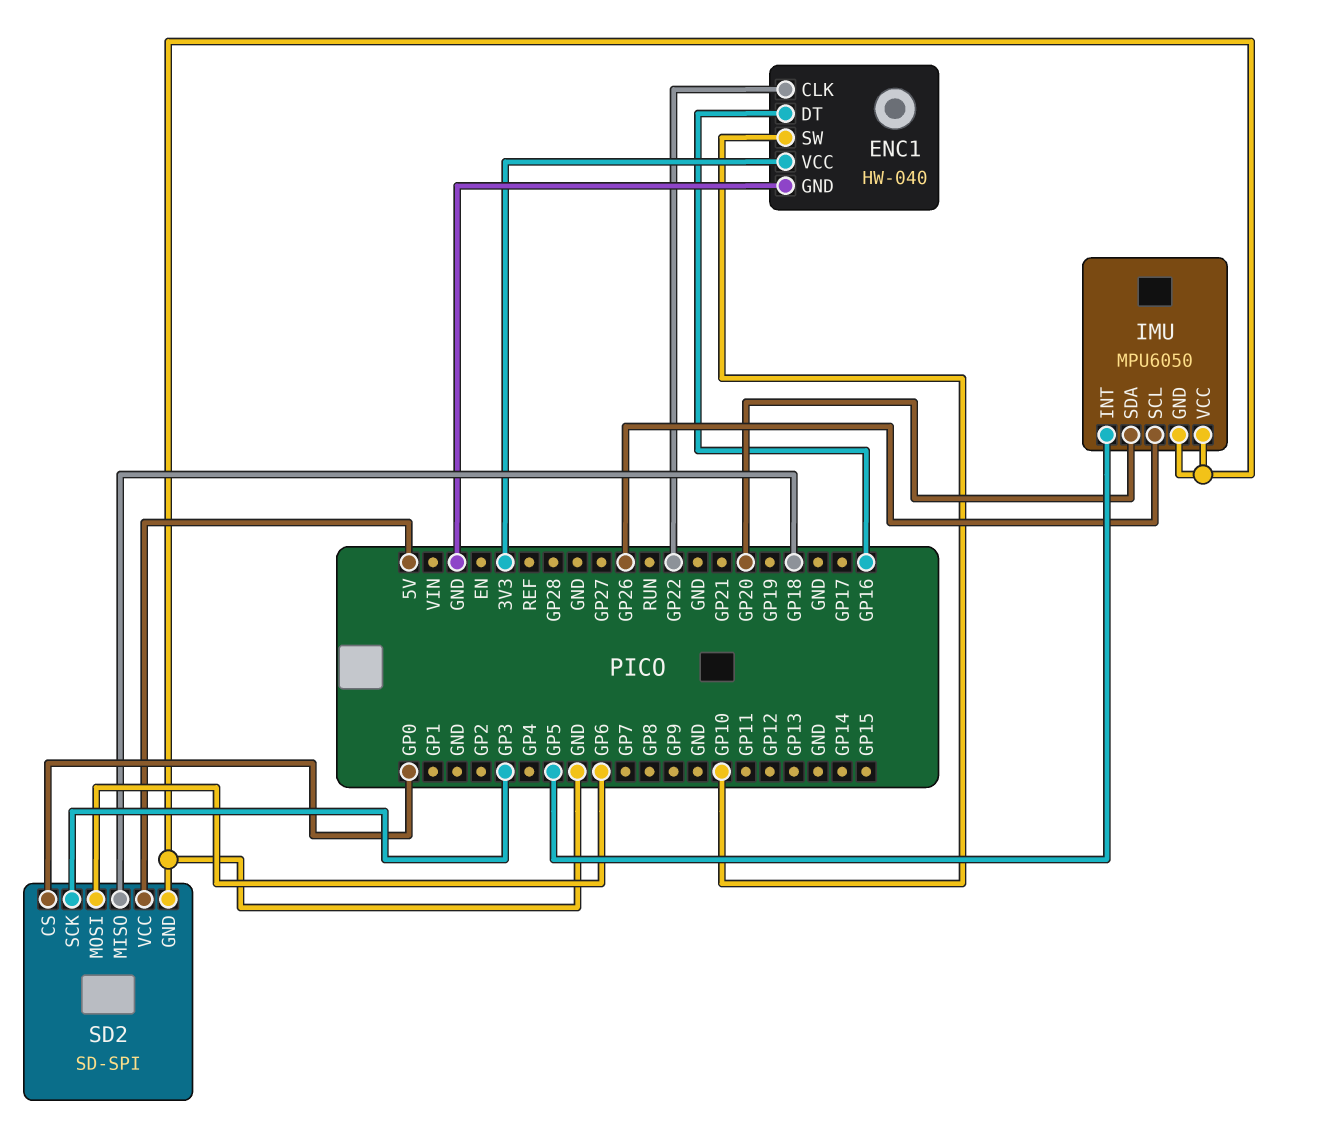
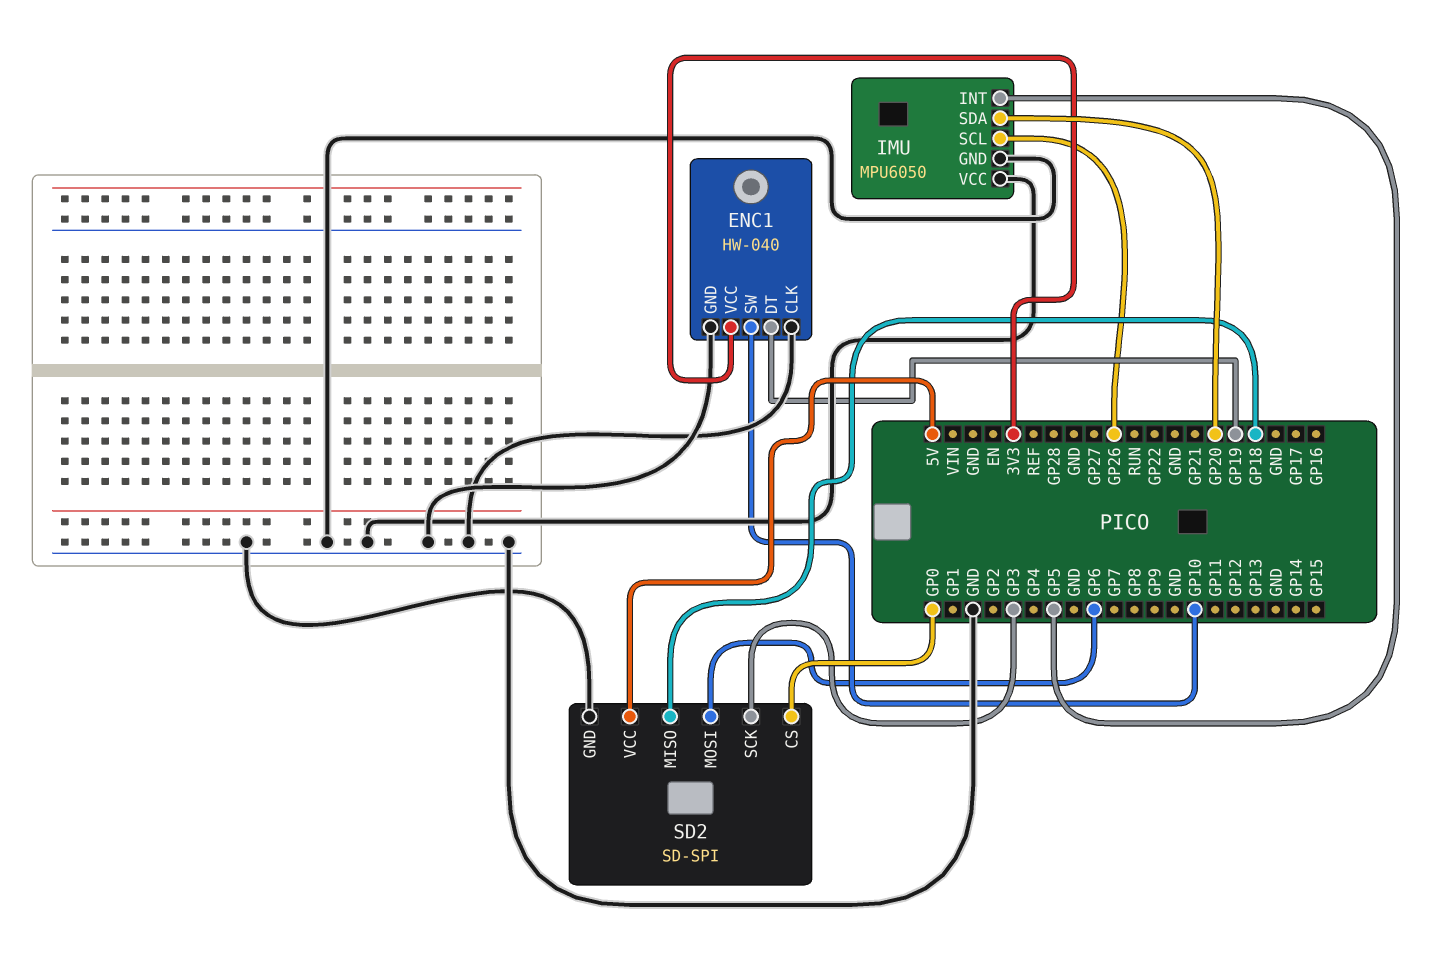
ENC1 pin CLK: GP22 -> GND
ENC1 pin DT: GP16 -> GP19

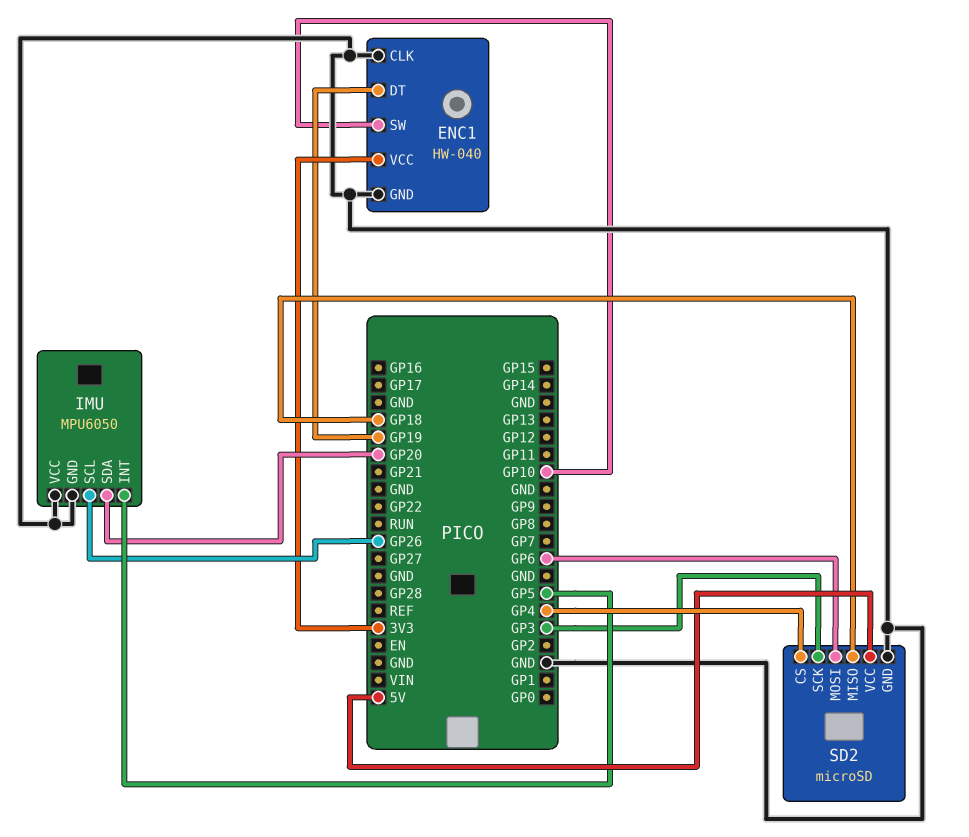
SD2: SD-SPI -> microSD
SD2 pin CS: GP0 -> GP4

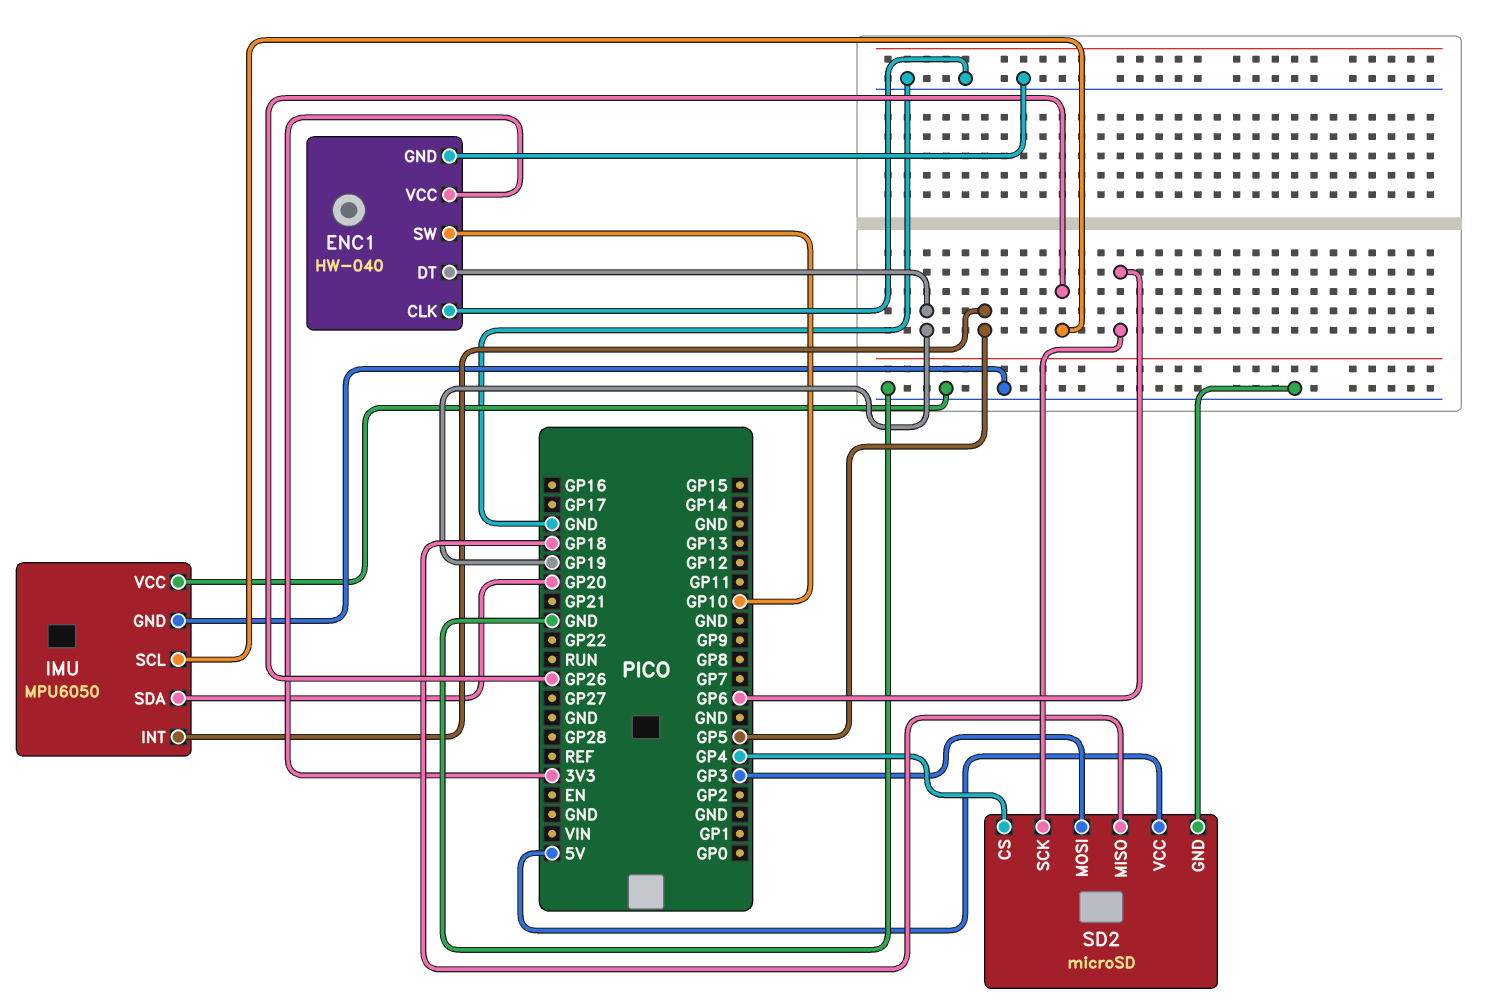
SD2 pin MOSI: GP6 -> GP3
SD2 pin SCK: GP3 -> GP6

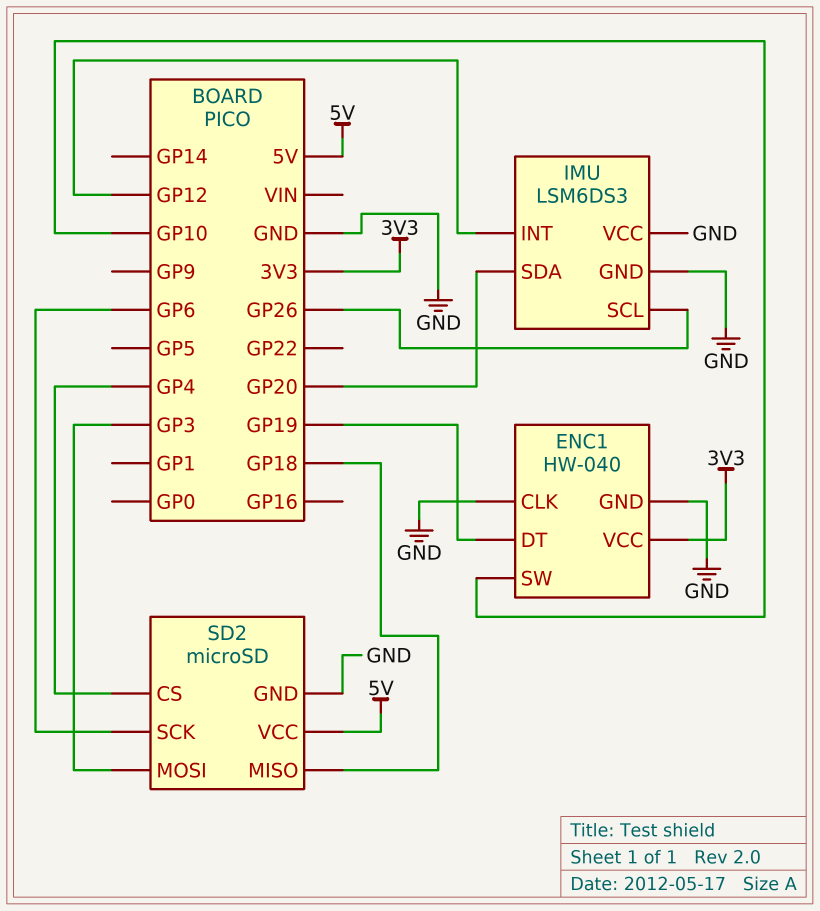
IMU: MPU6050 -> LSM6DS3
IMU pin INT: GP5 -> GP12

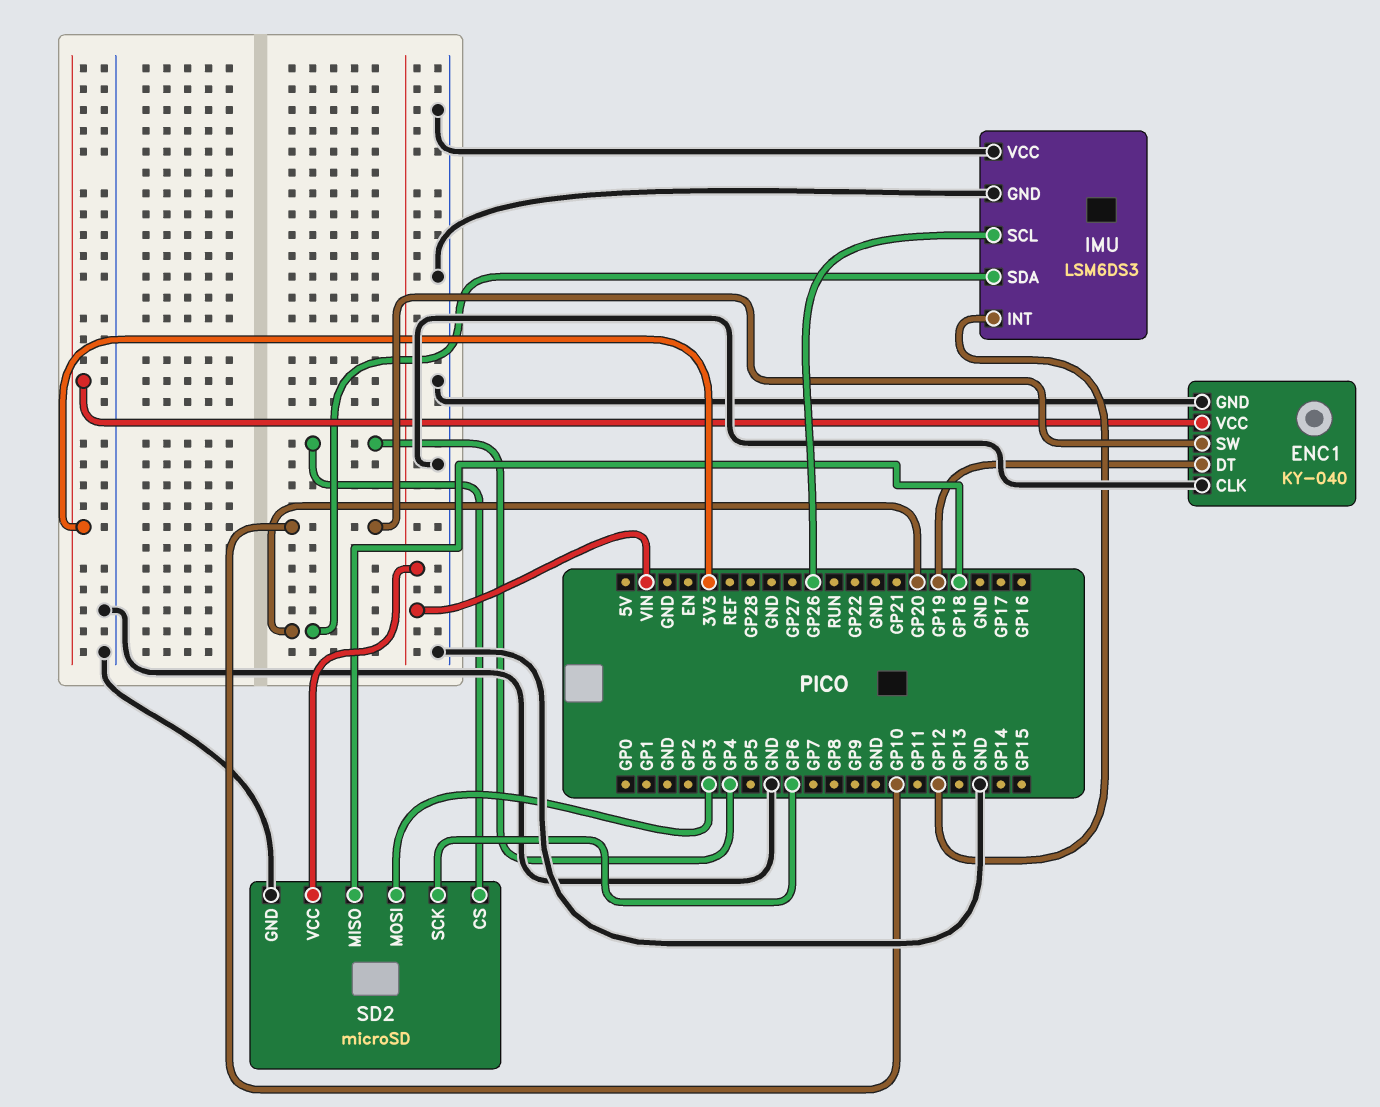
ENC1: HW-040 -> KY-040
SD2 pin VCC: 5V -> VIN

